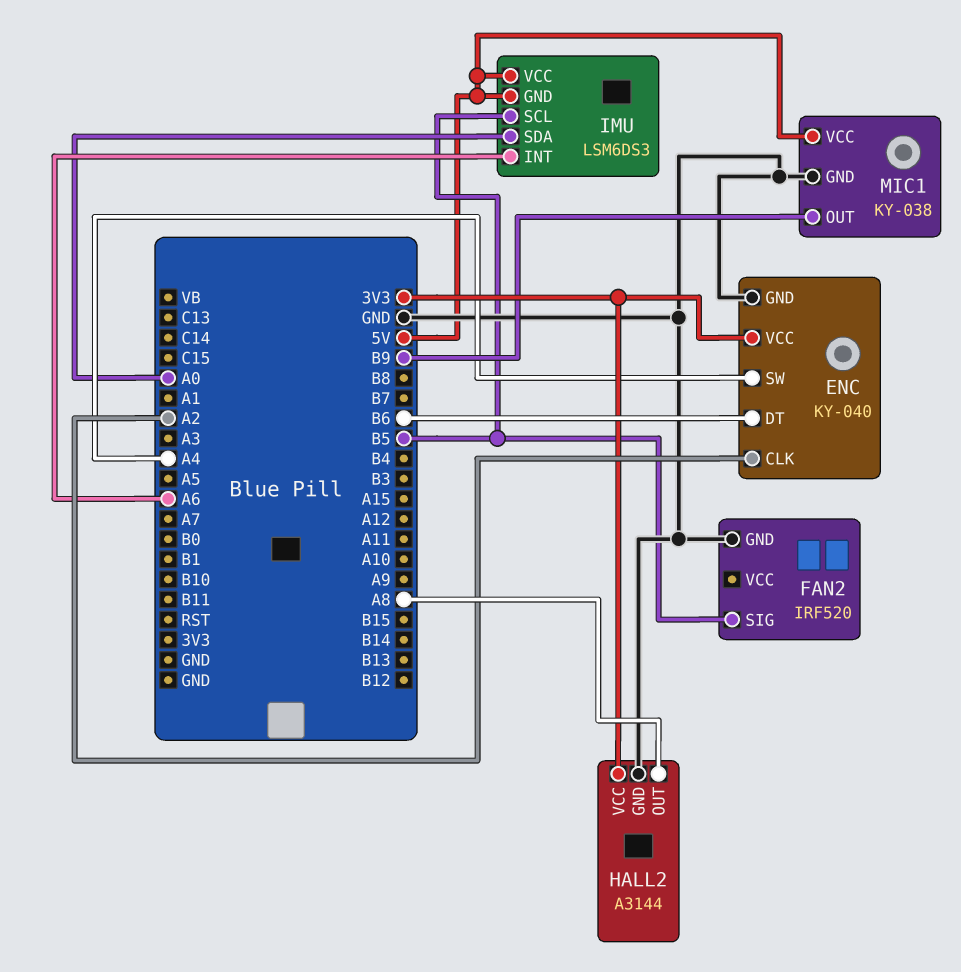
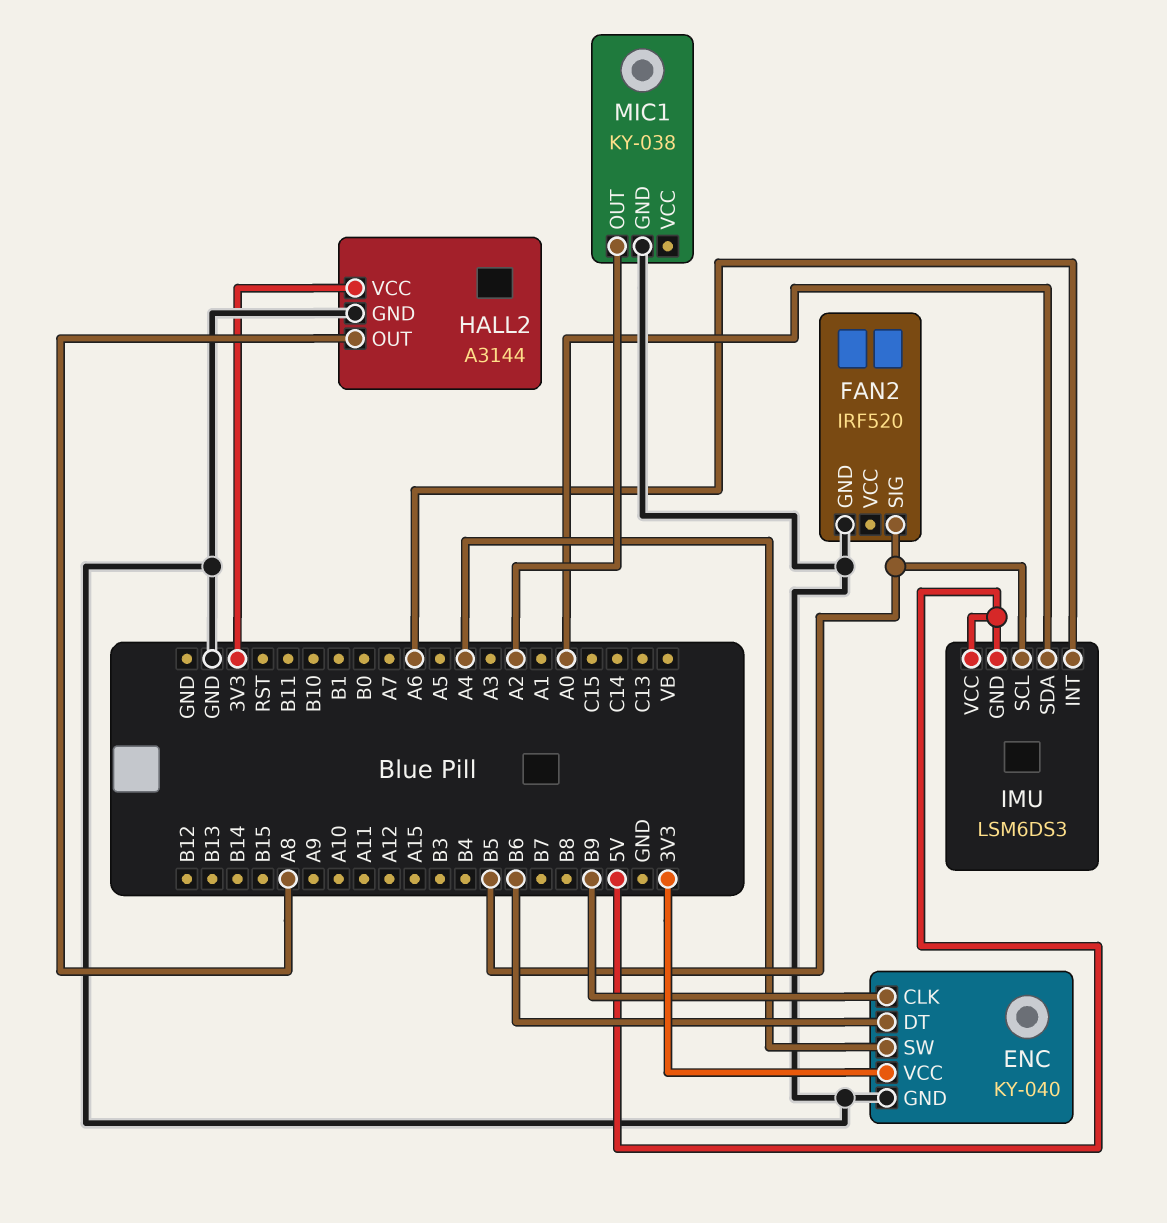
ENC pin CLK: A2 -> B9
MIC1 pin OUT: B9 -> A2
MIC1 pin VCC: 5V -> none

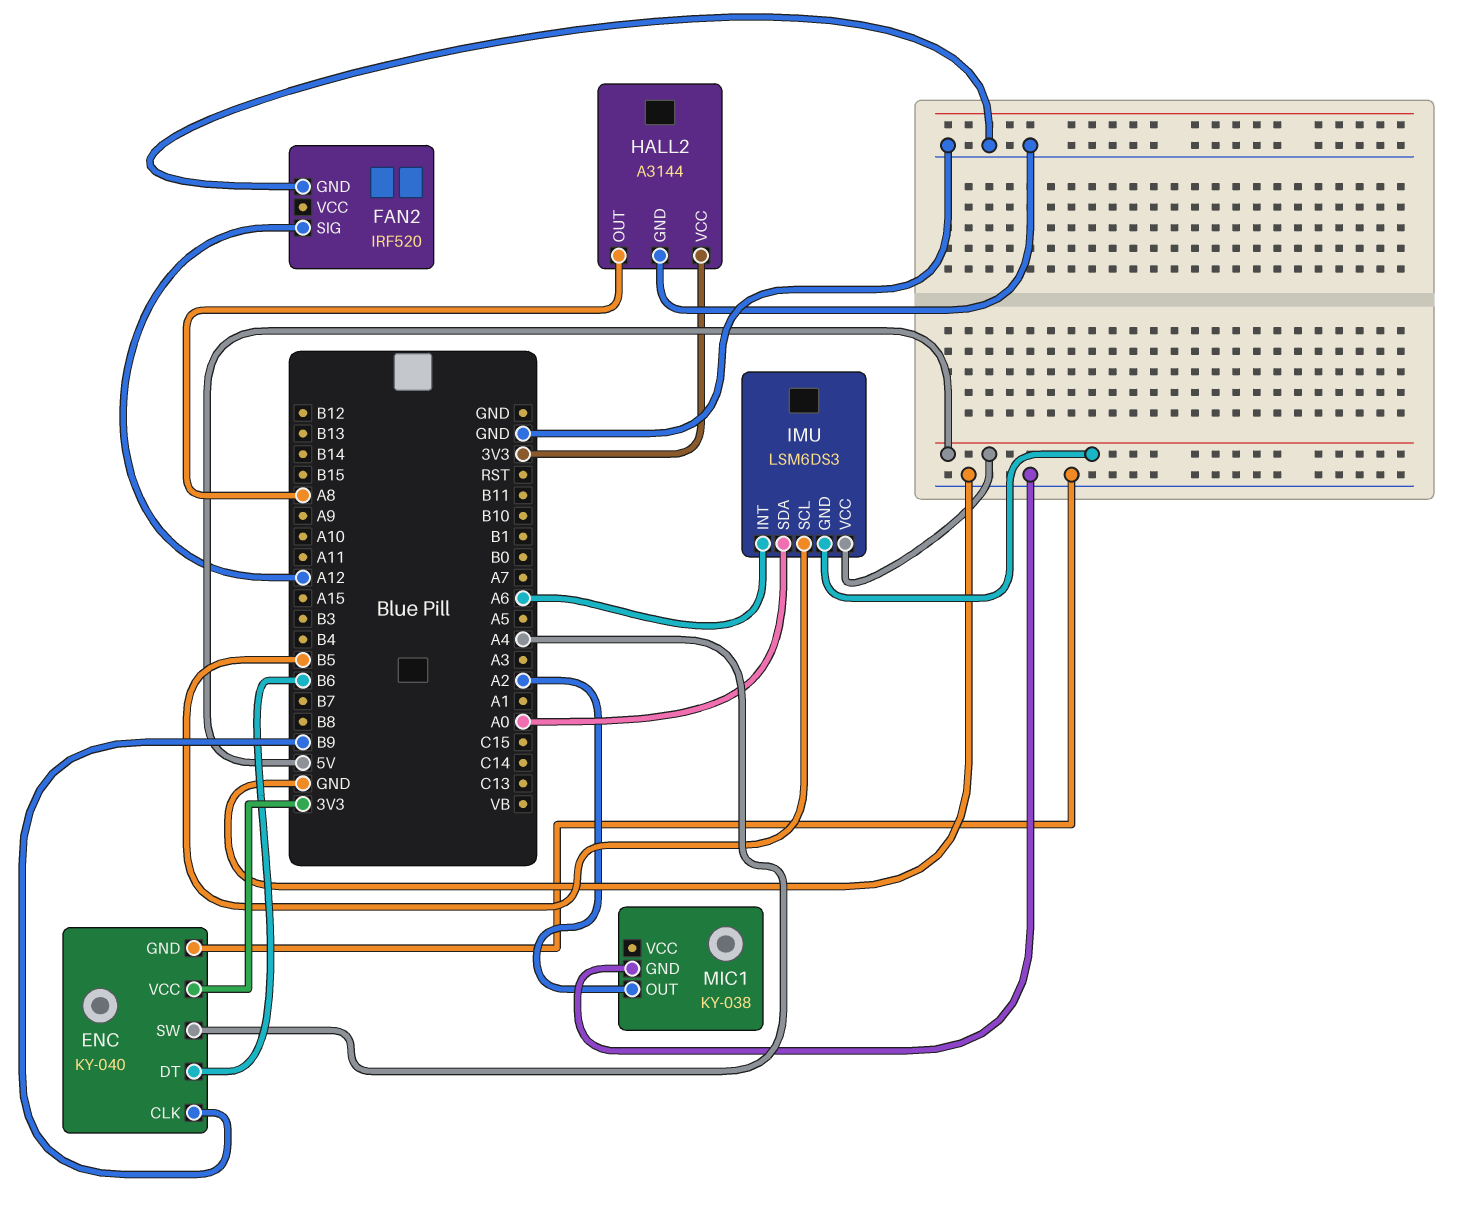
FAN2 pin SIG: B5 -> A12

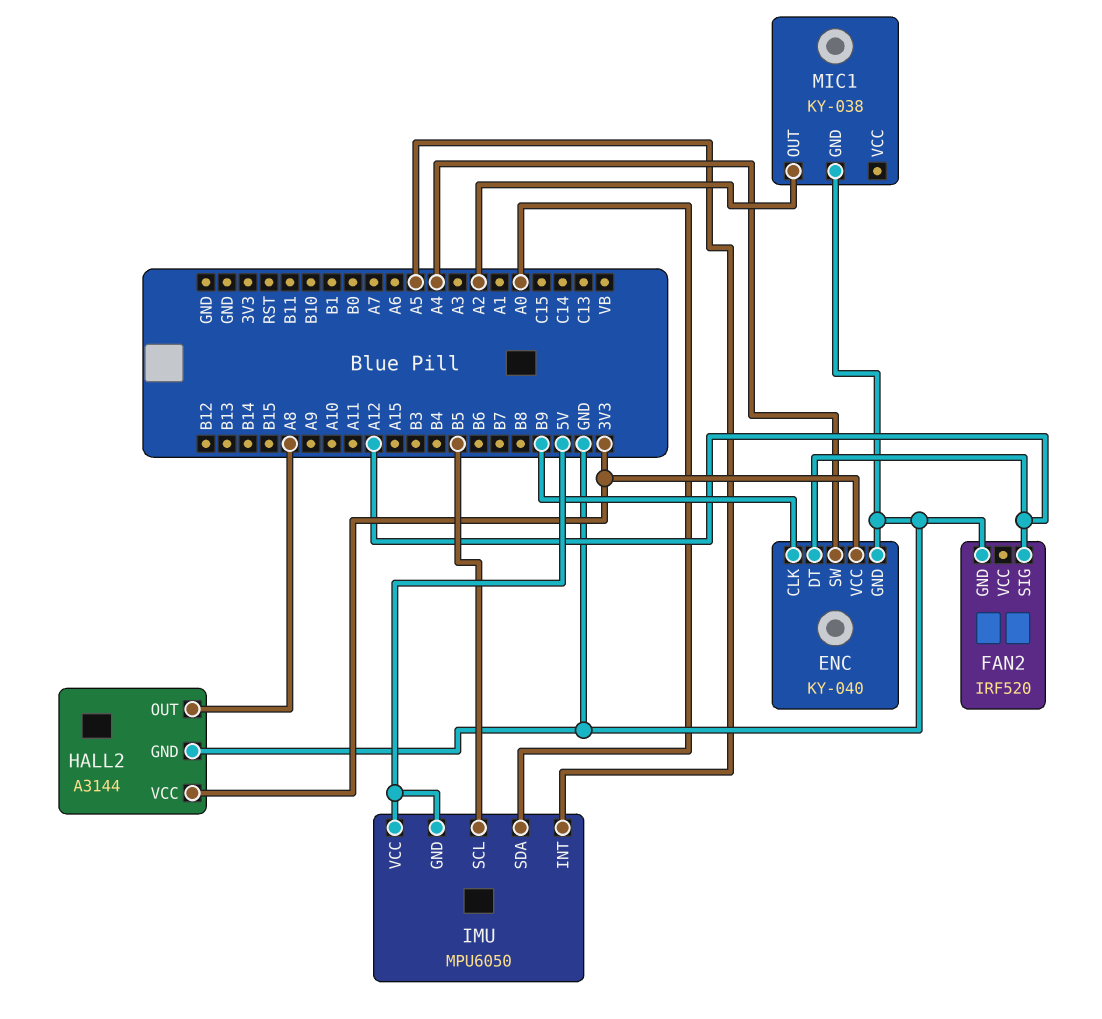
ENC pin DT: B6 -> A12
IMU: LSM6DS3 -> MPU6050
IMU pin INT: A6 -> A5

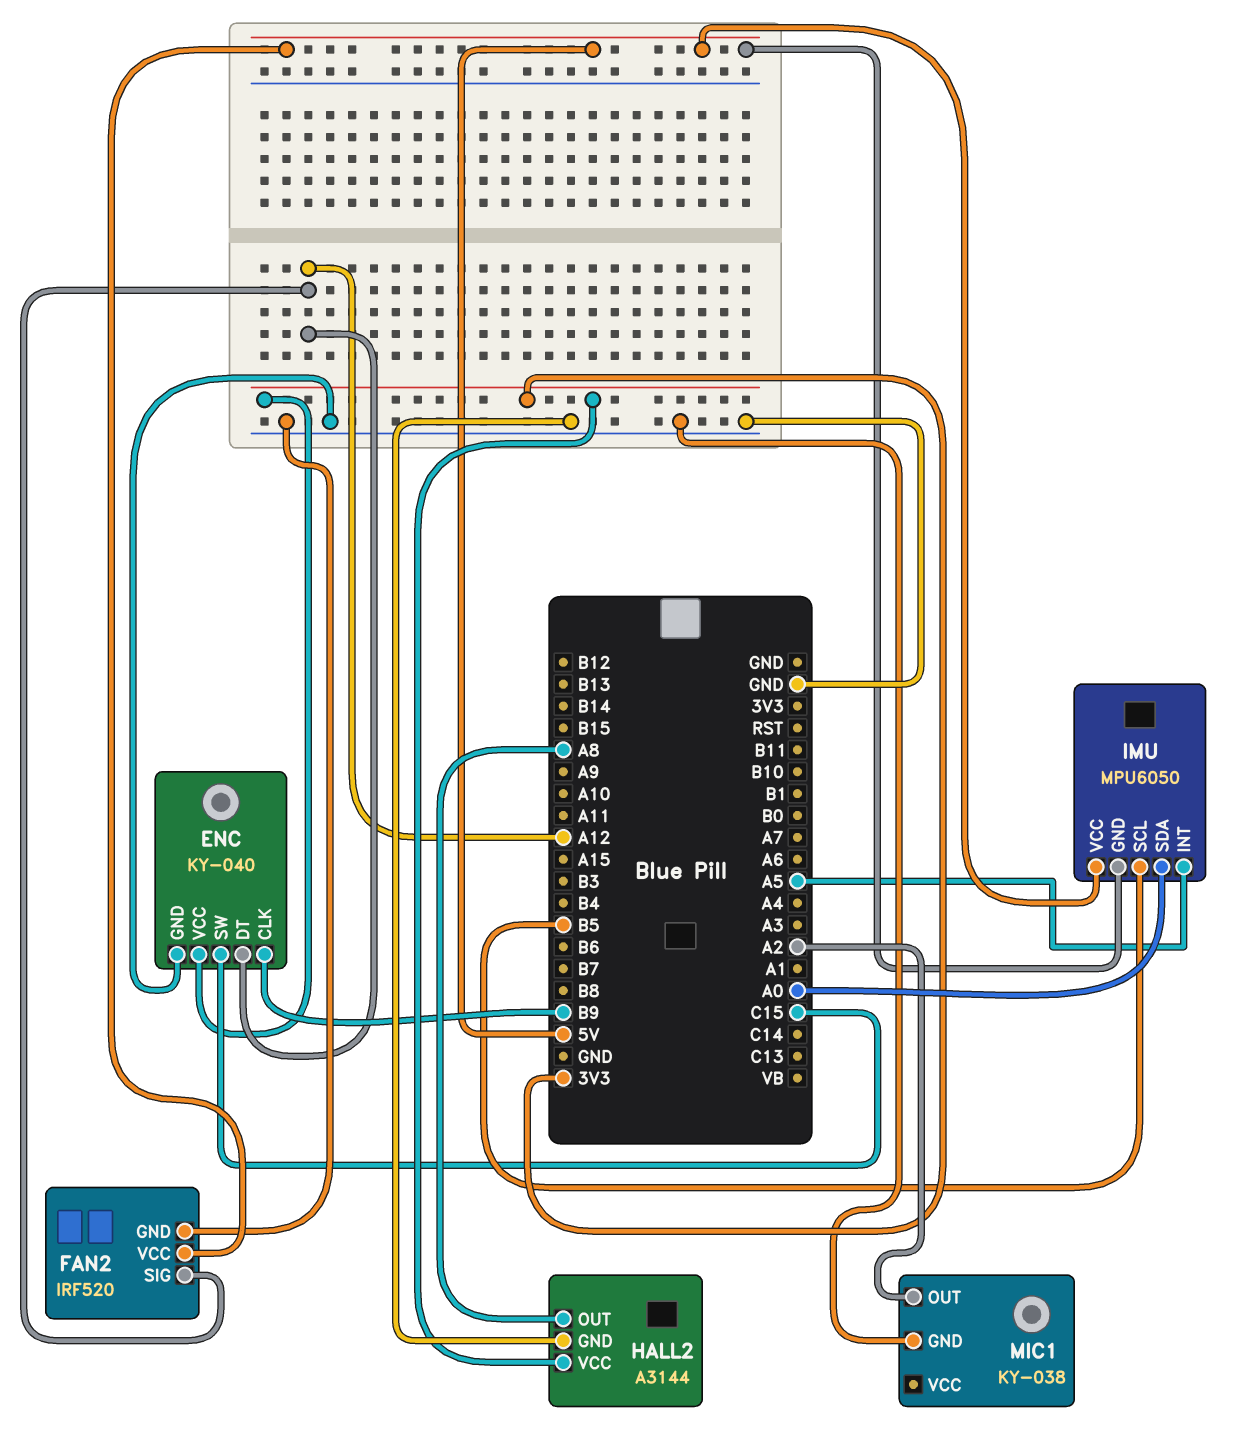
ENC pin SW: A4 -> C15
FAN2 pin VCC: none -> 5V

